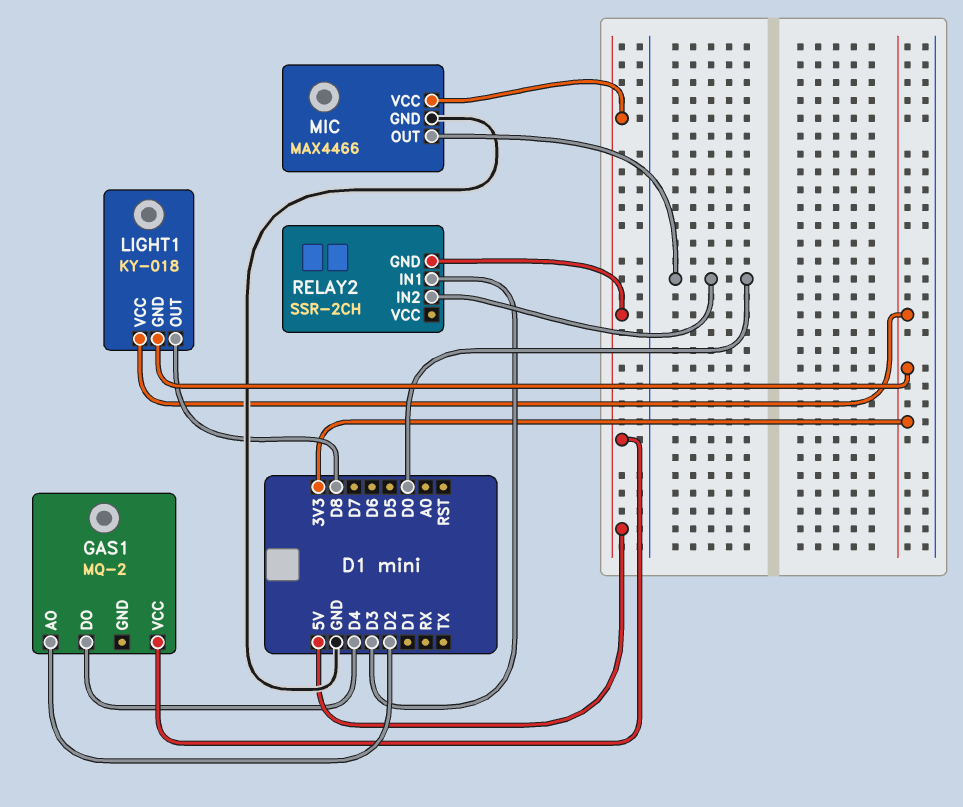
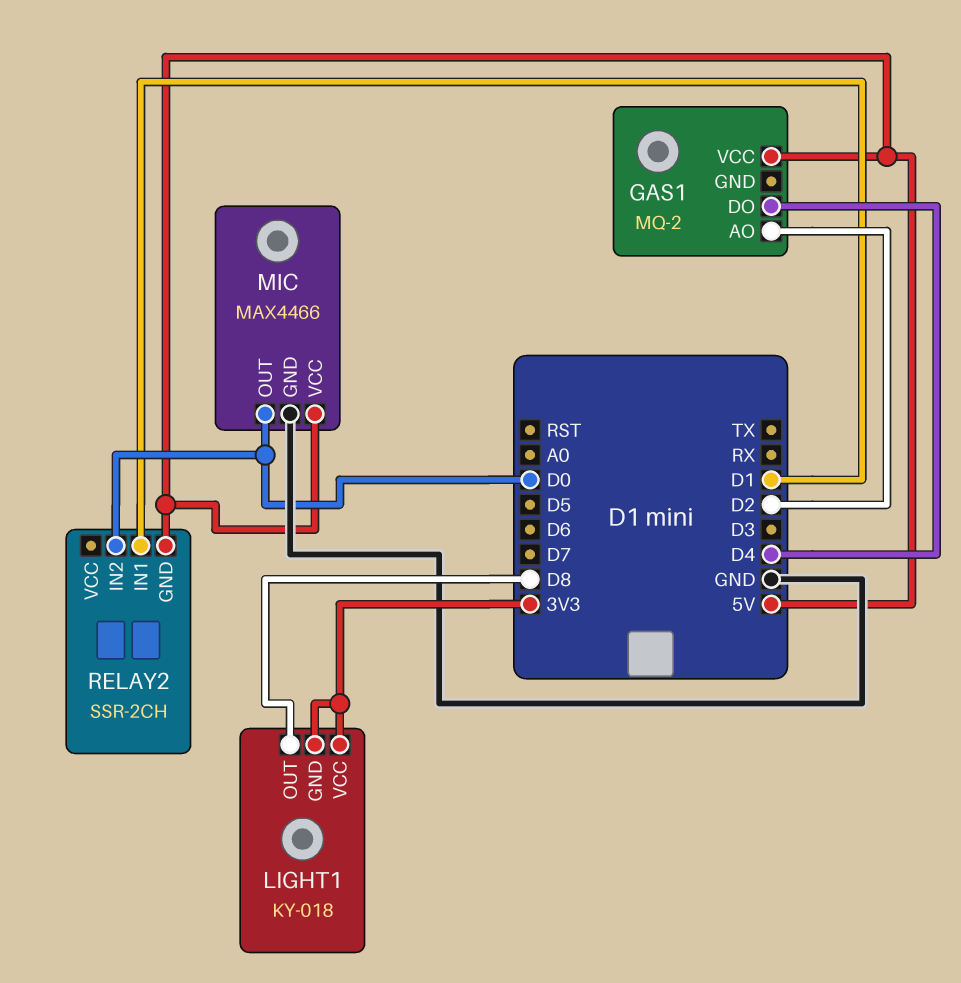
RELAY2 pin IN1: D3 -> D1

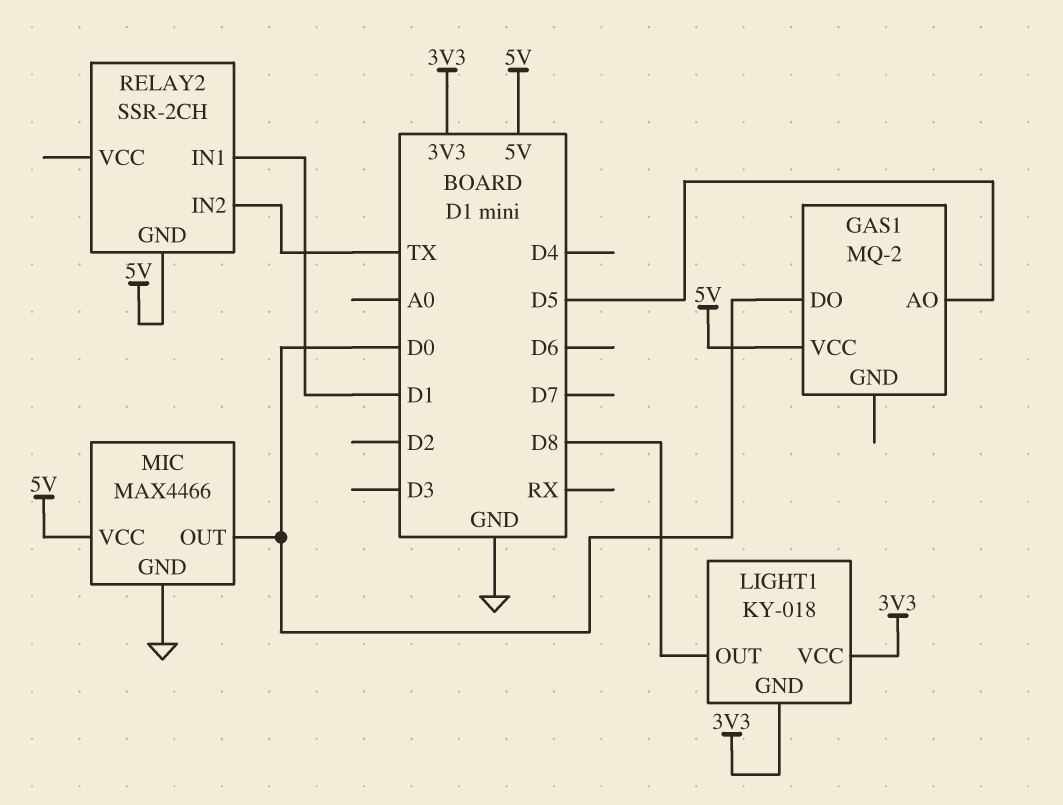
GAS1 pin AO: D2 -> D5
GAS1 pin DO: D4 -> D0
RELAY2 pin IN2: D0 -> TX

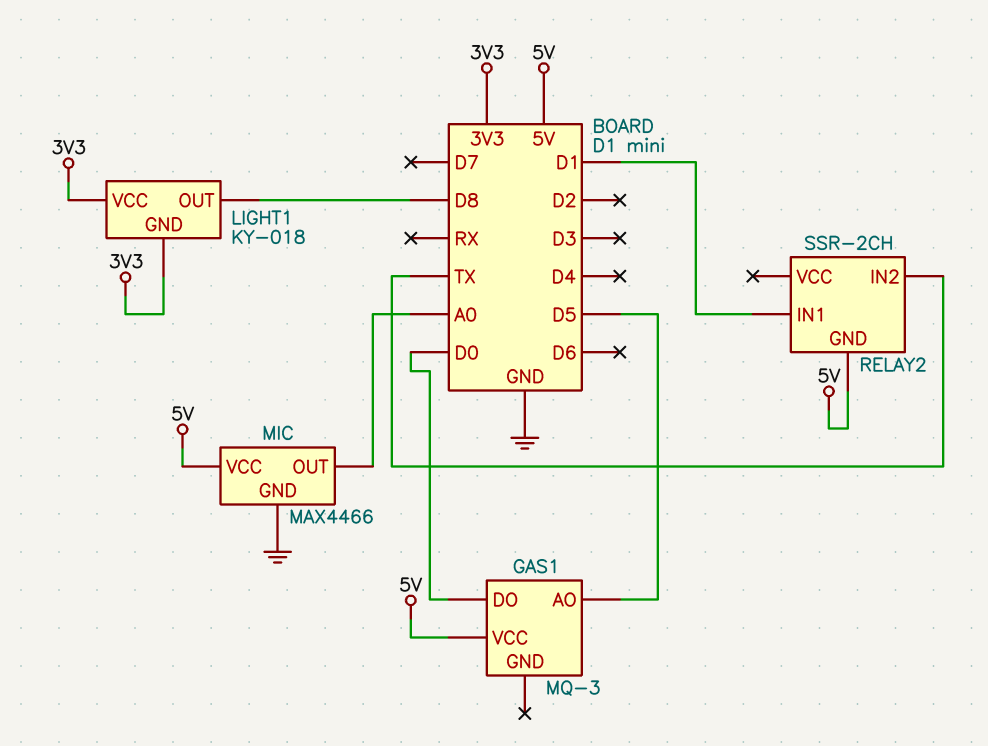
GAS1: MQ-2 -> MQ-3
MIC pin OUT: D0 -> A0

